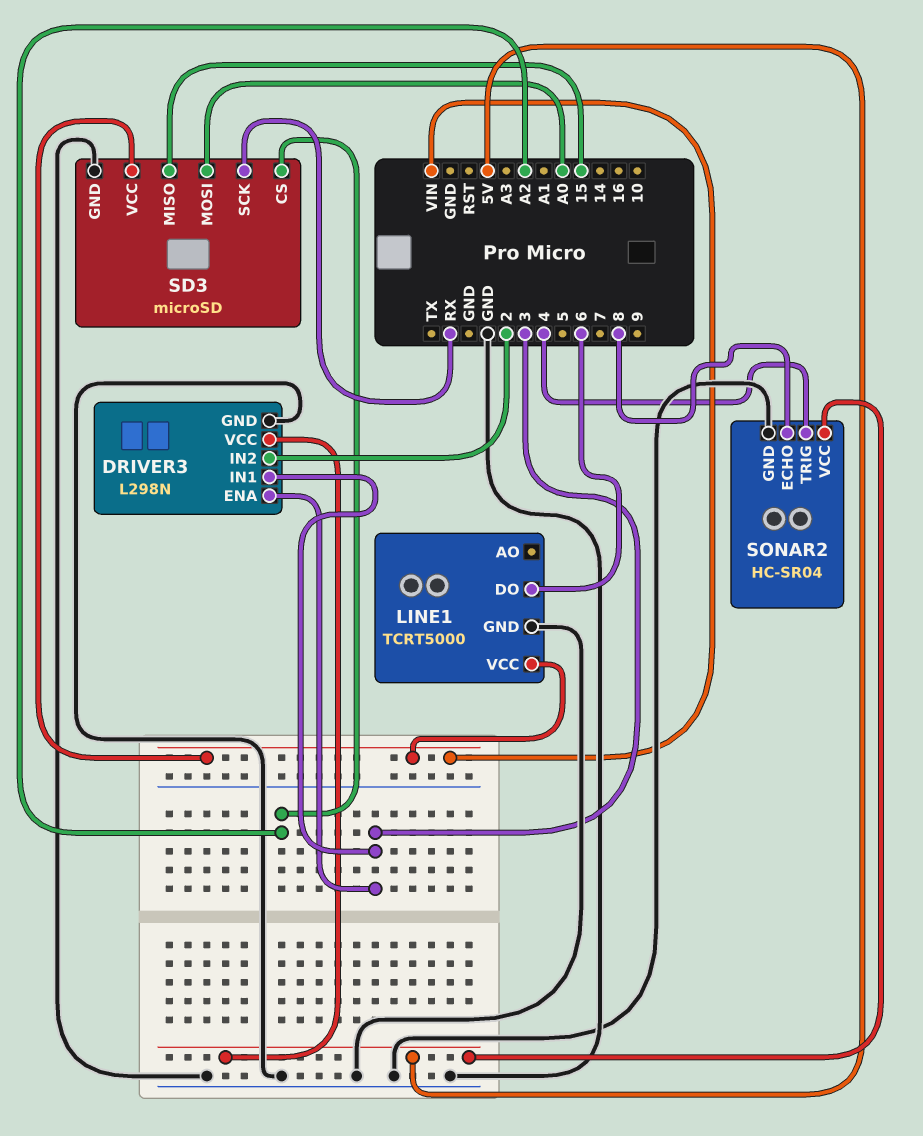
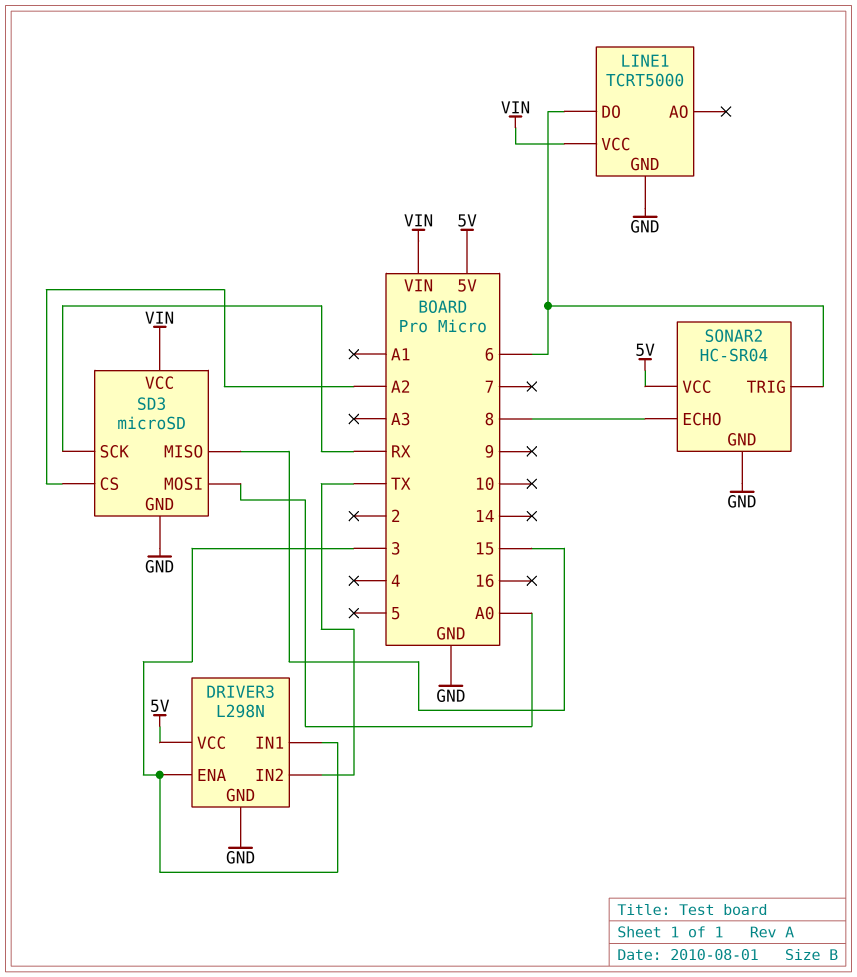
DRIVER3 pin IN2: 2 -> TX
SONAR2 pin TRIG: 4 -> 6

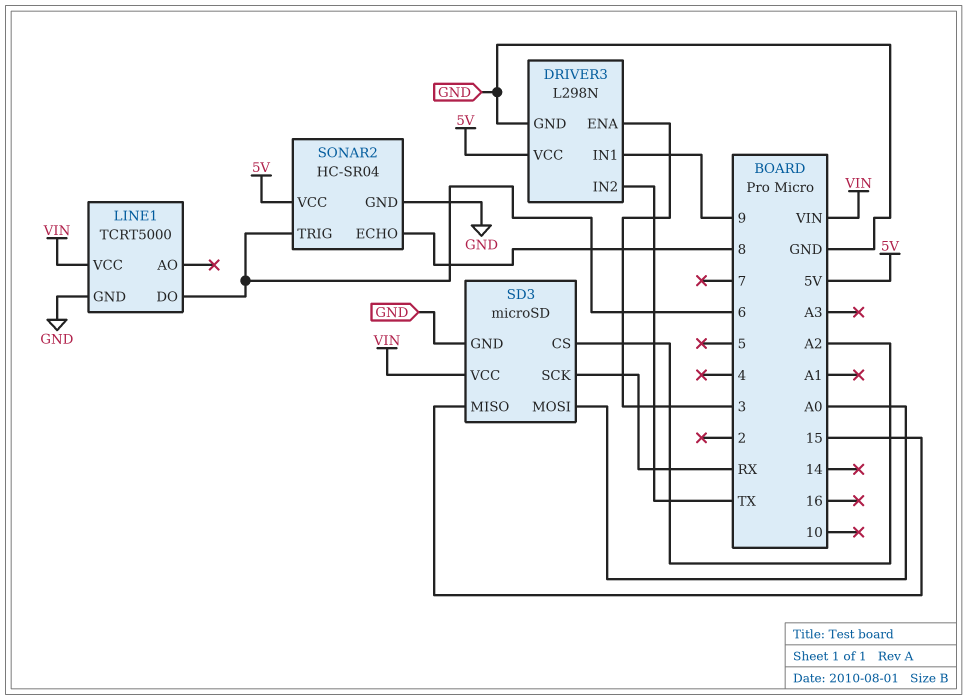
DRIVER3 pin IN1: 3 -> 9

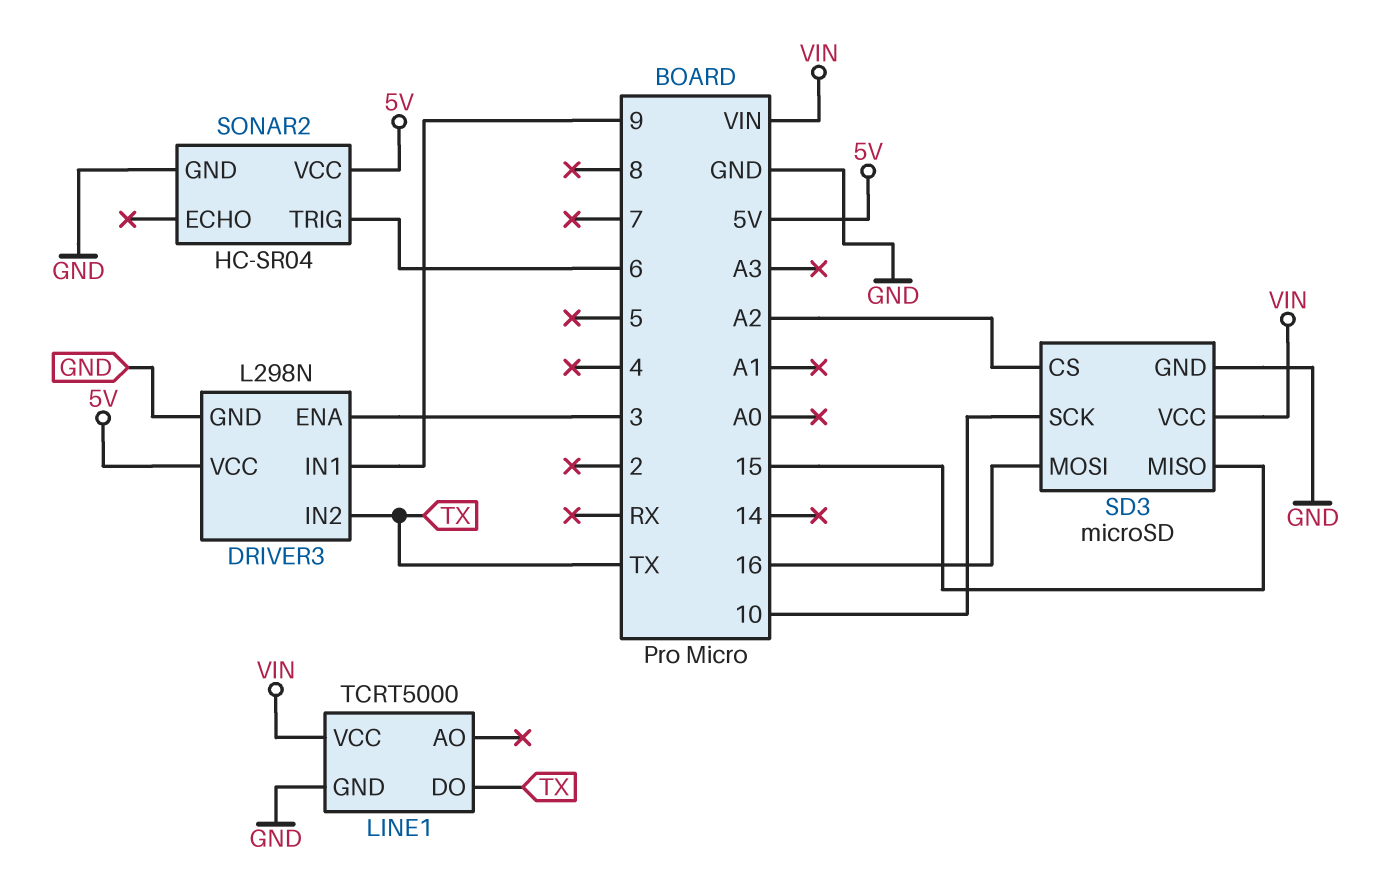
LINE1 pin DO: 6 -> TX
SD3 pin MOSI: A0 -> 16
SD3 pin SCK: RX -> 10
SONAR2 pin ECHO: 8 -> none

